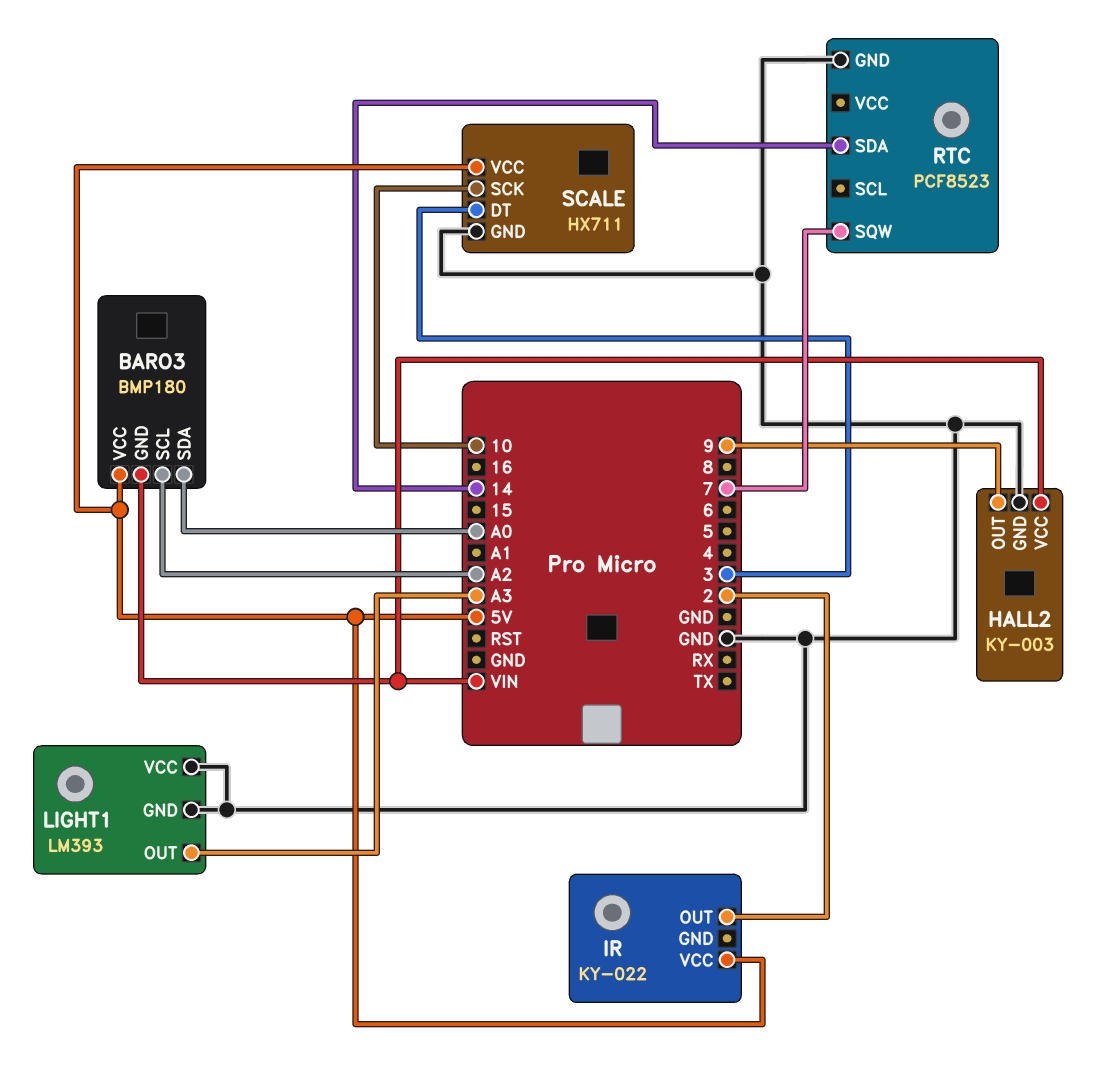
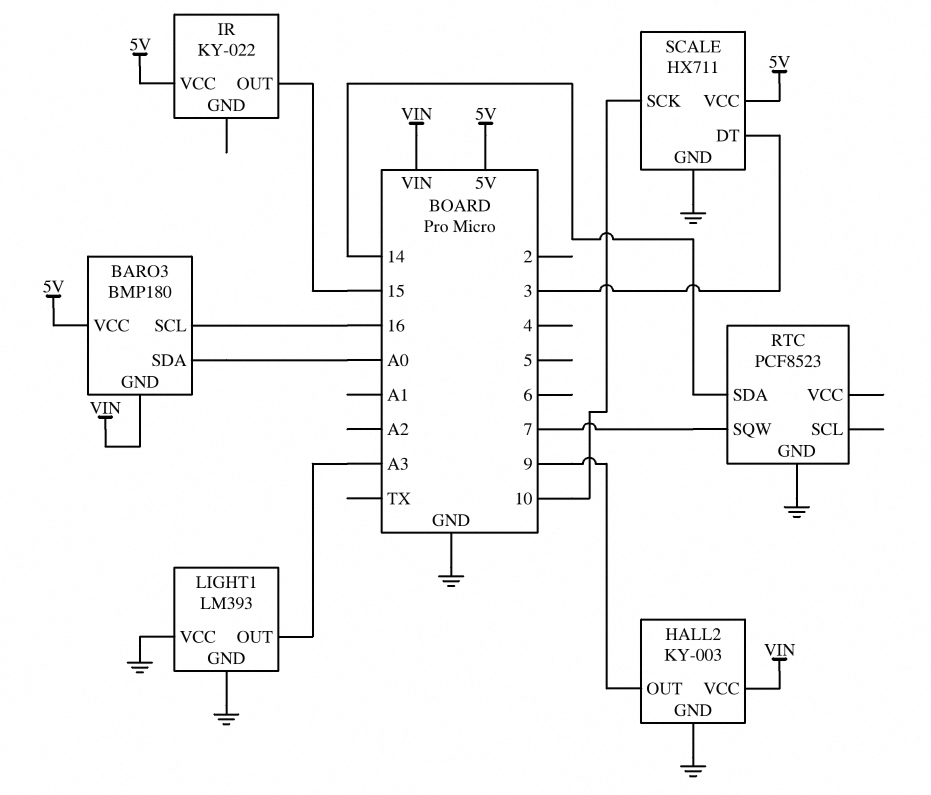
BARO3 pin SCL: A2 -> 16
IR pin OUT: 2 -> 15

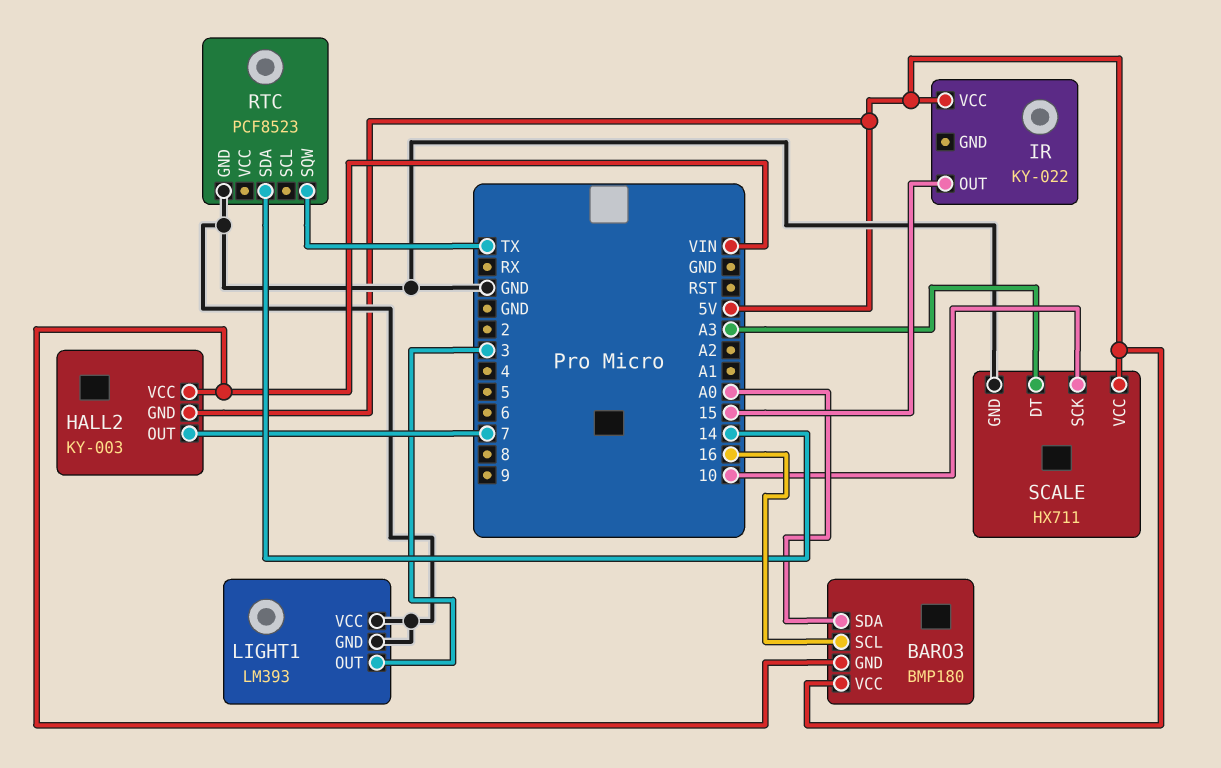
HALL2 pin GND: GND -> 5V
HALL2 pin OUT: 9 -> 7
LIGHT1 pin OUT: A3 -> 3
RTC pin SQW: 7 -> TX
SCALE pin DT: 3 -> A3

